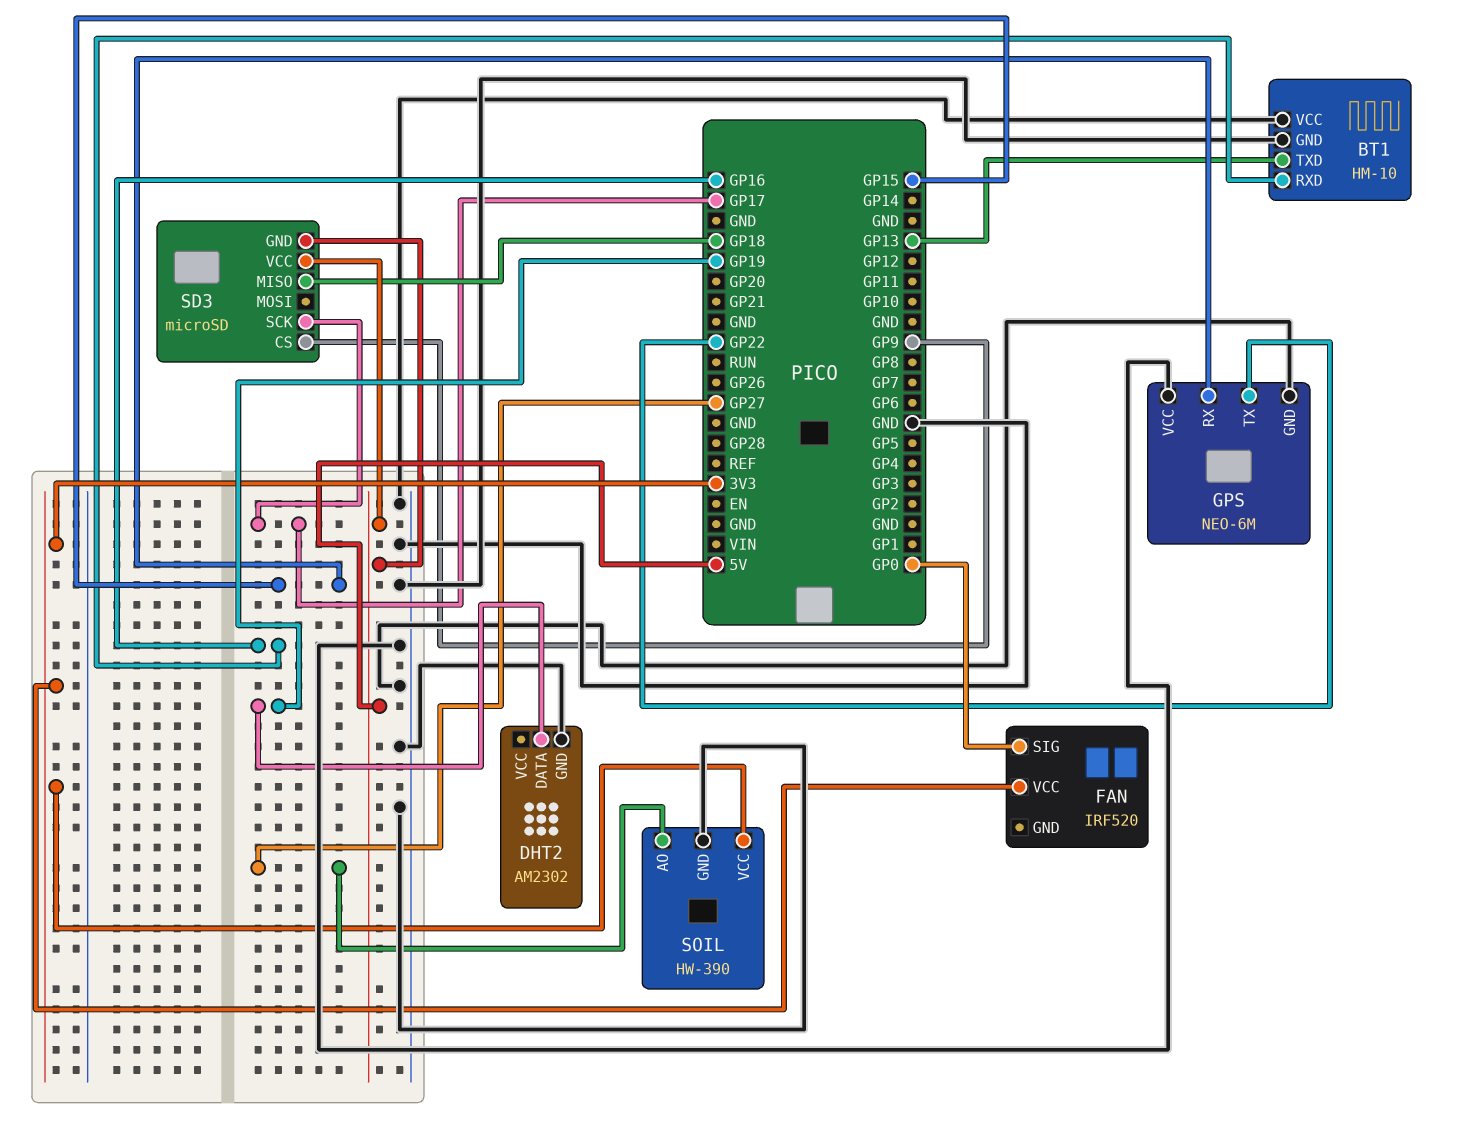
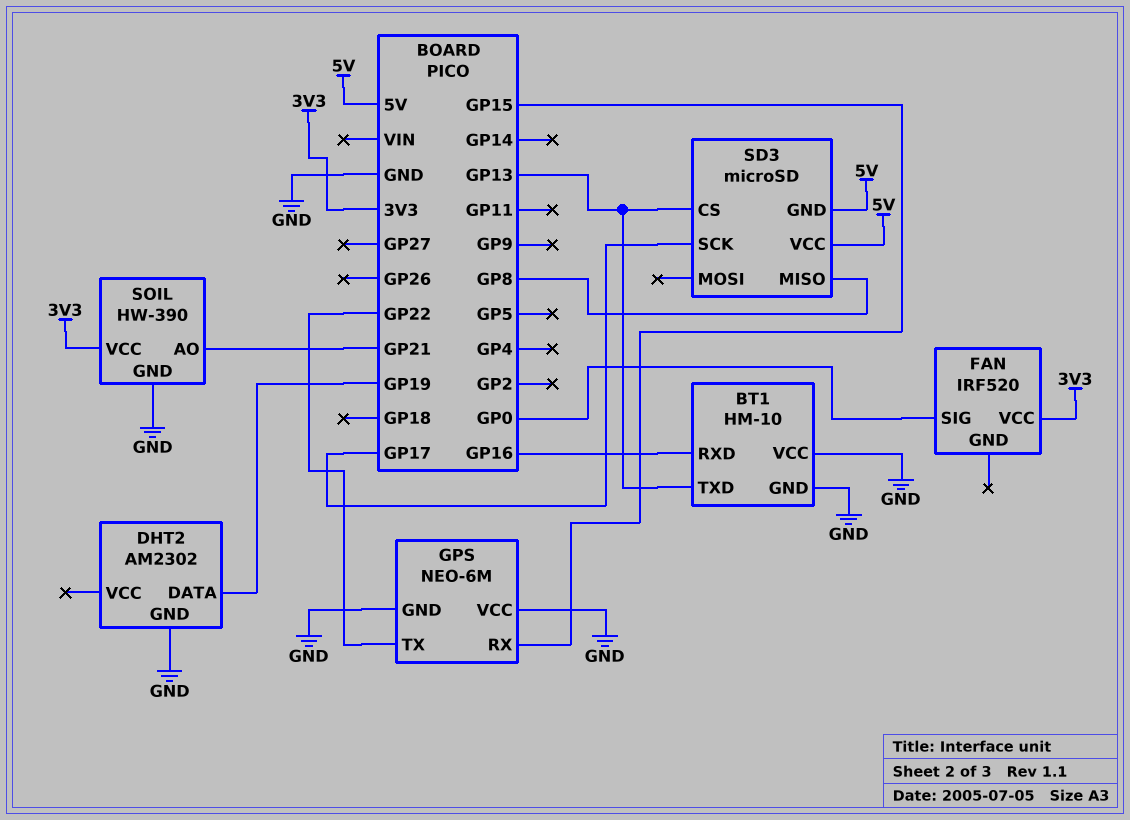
SD3 pin CS: GP9 -> GP13
SD3 pin MISO: GP18 -> GP8
SOIL pin AO: GP27 -> GP21

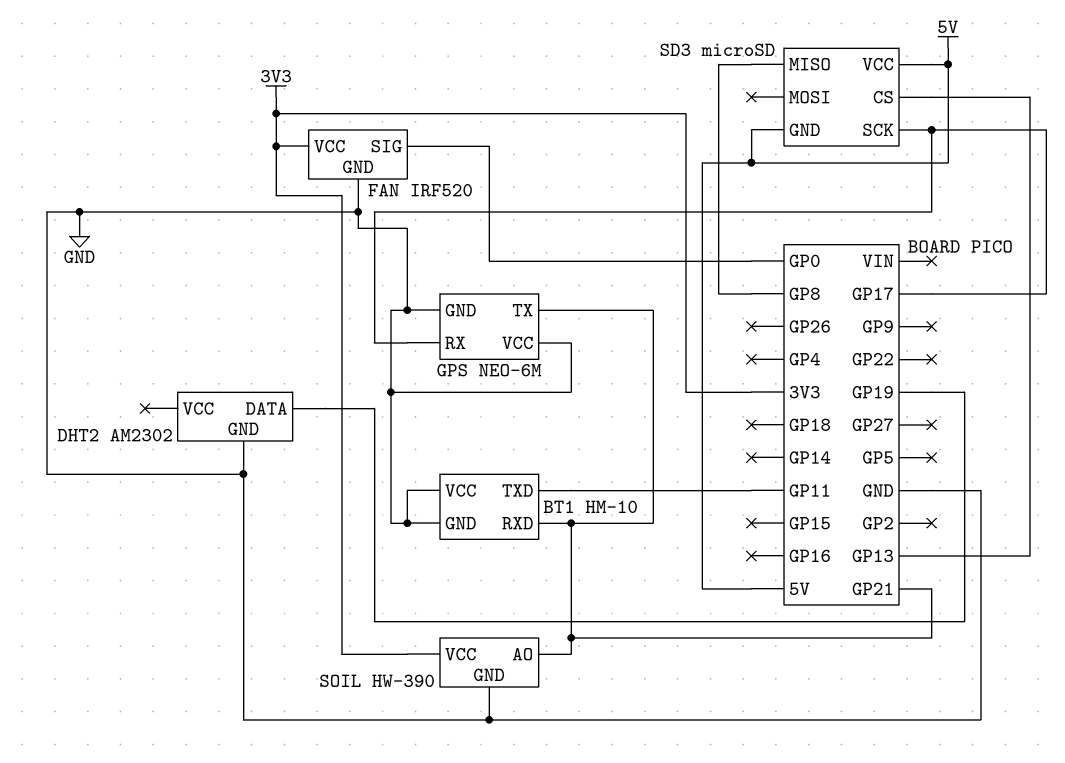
BT1 pin RXD: GP16 -> GP21
BT1 pin TXD: GP13 -> GP11
FAN pin GND: none -> GND
GPS pin RX: GP15 -> GP17
GPS pin TX: GP22 -> GP21

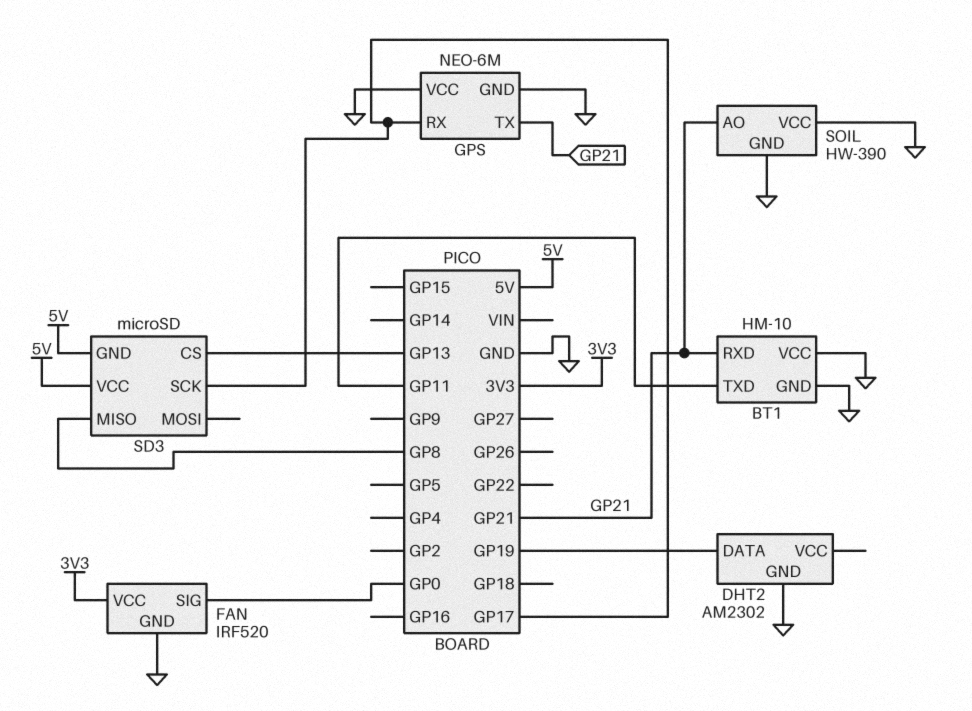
SOIL pin VCC: 3V3 -> GND

